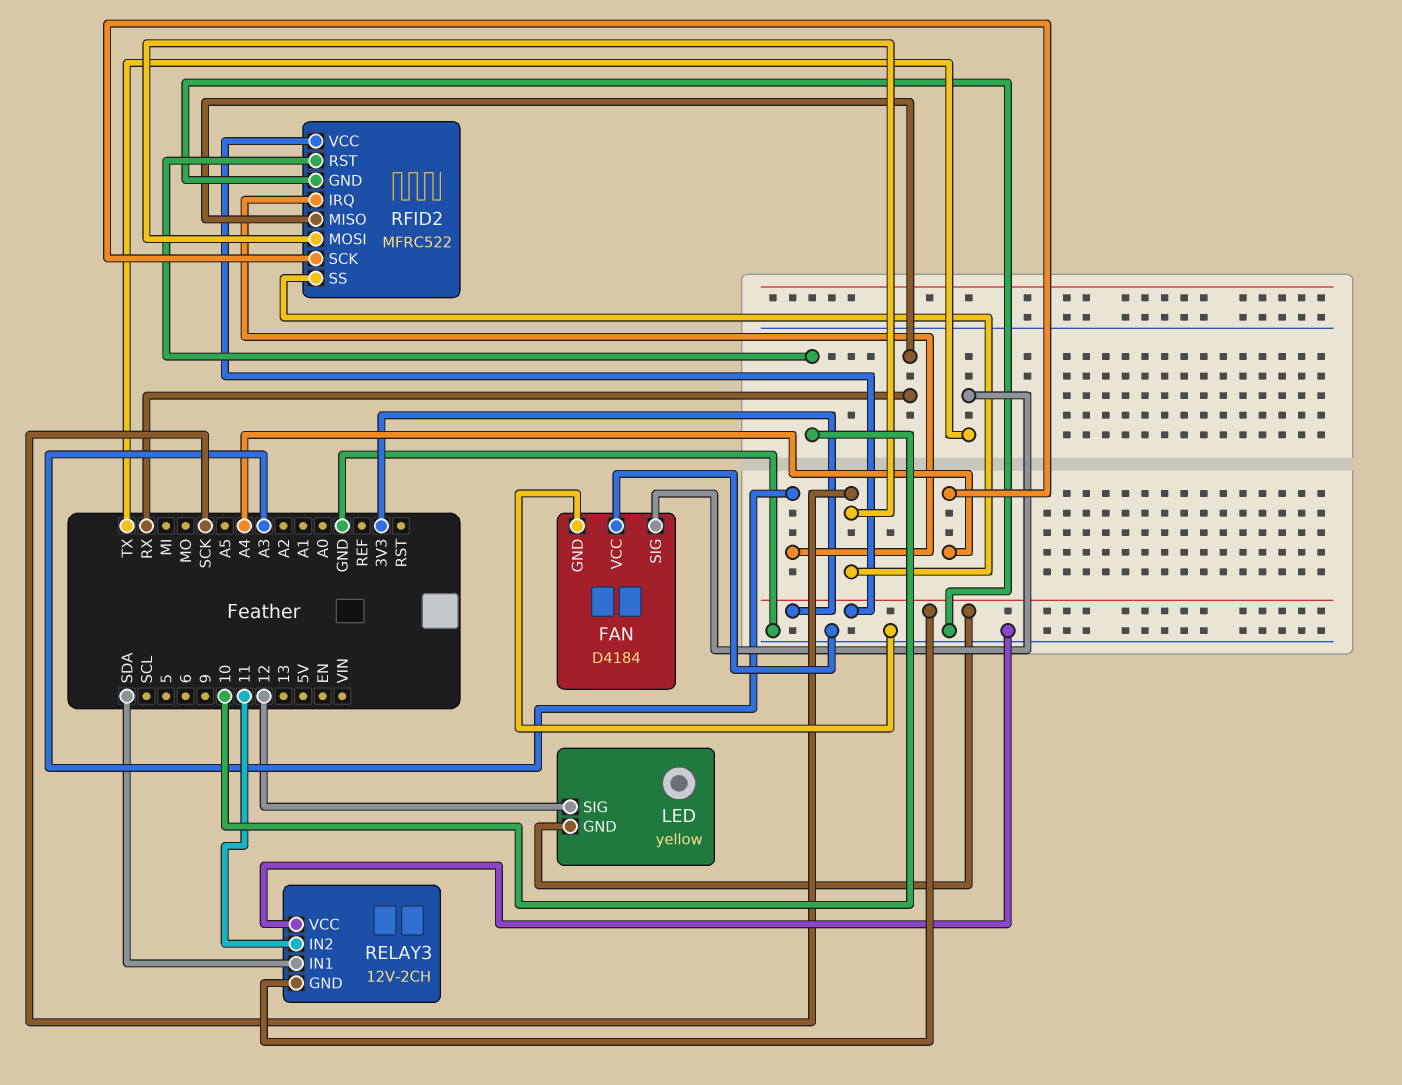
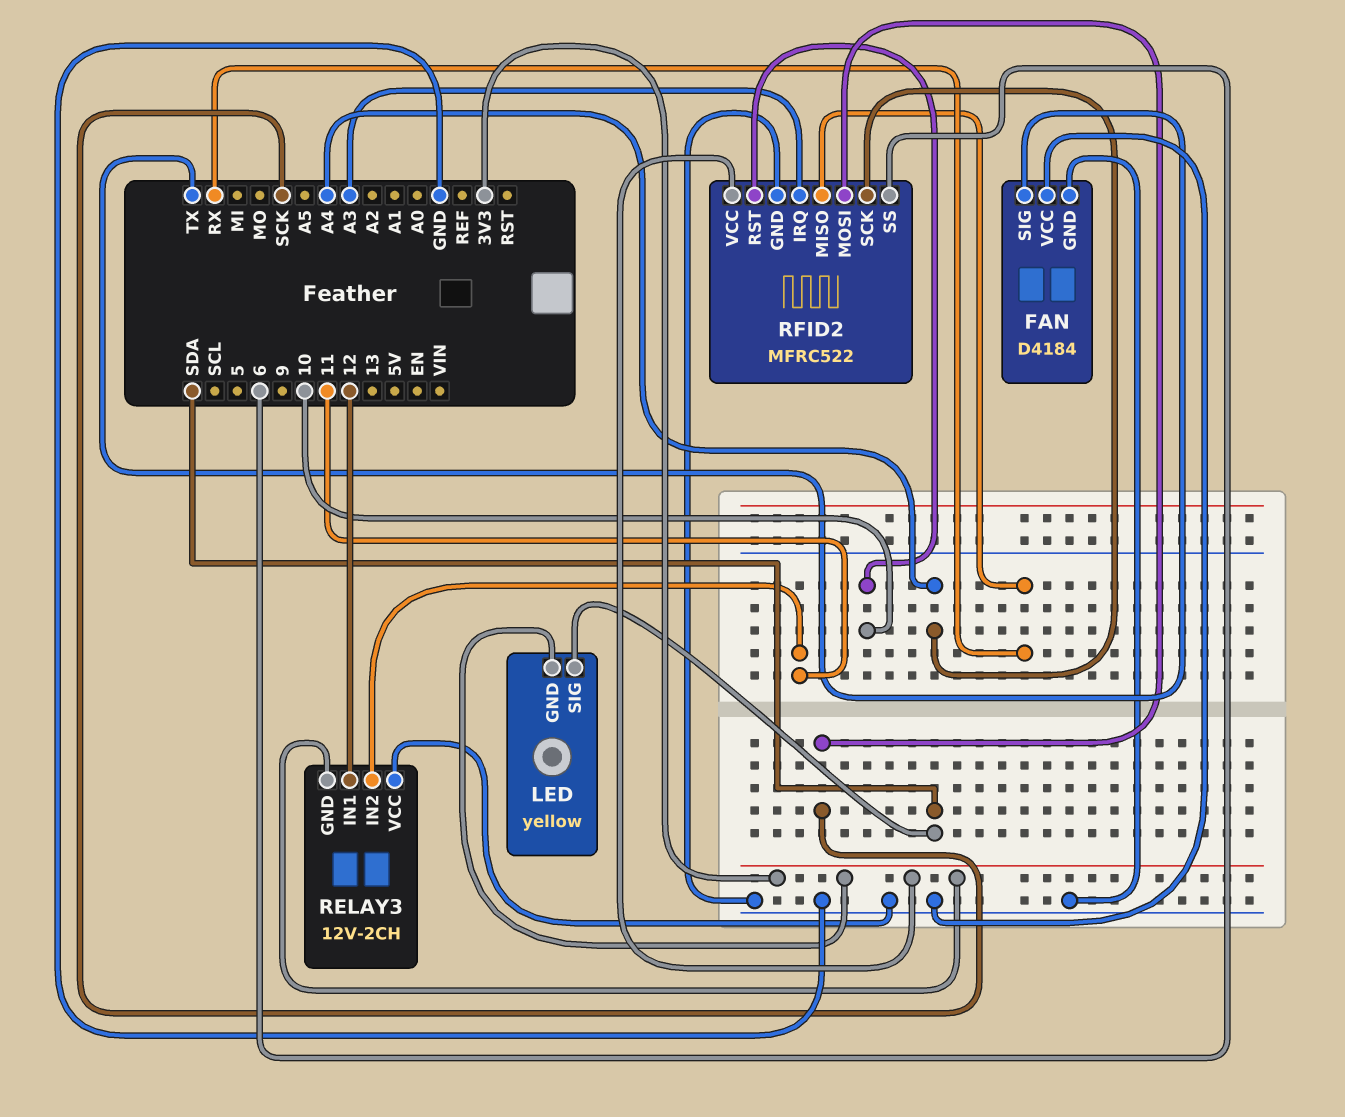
LED pin SIG: 12 -> SDA
RELAY3 pin IN1: SDA -> 12
RFID2 pin SS: SCK -> 6

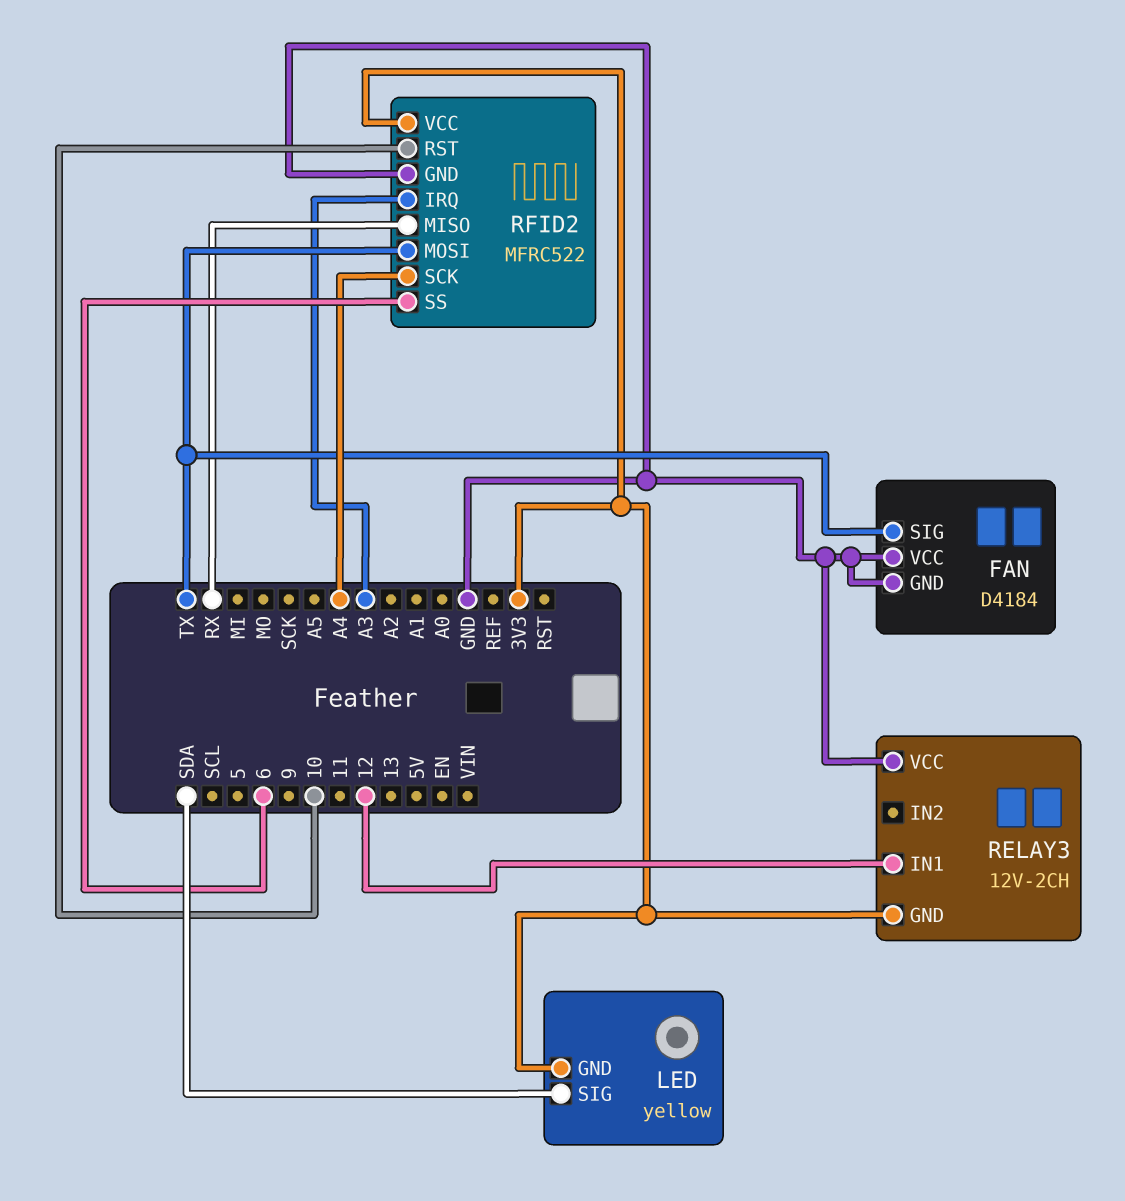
RELAY3 pin IN2: 11 -> none
RFID2 pin MOSI: SCK -> TX

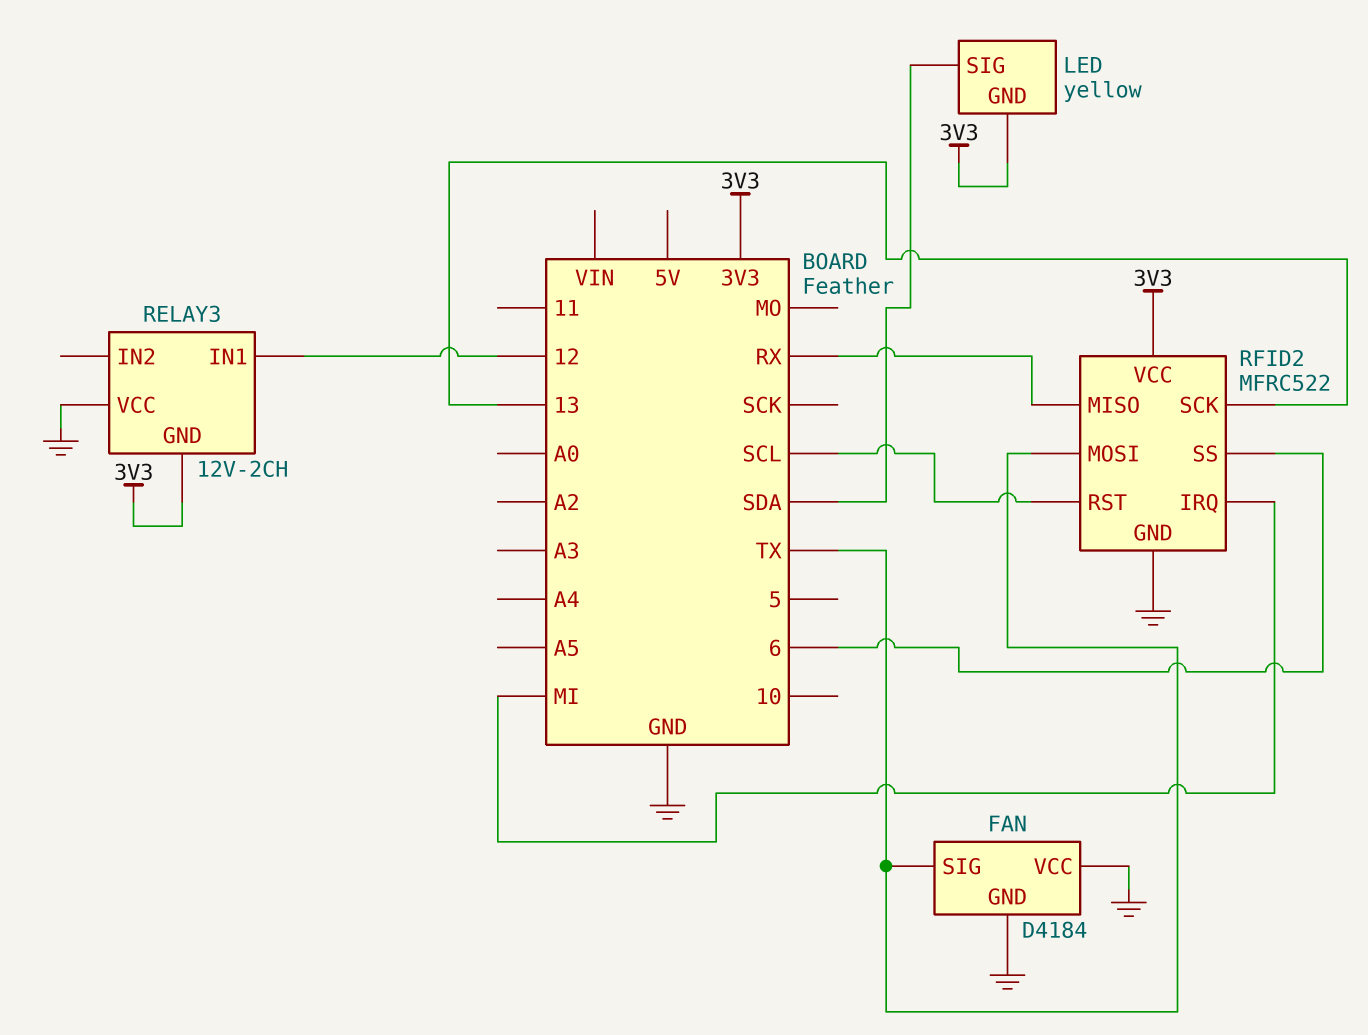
RFID2 pin IRQ: A3 -> MI
RFID2 pin RST: 10 -> SCL
RFID2 pin SCK: A4 -> 13

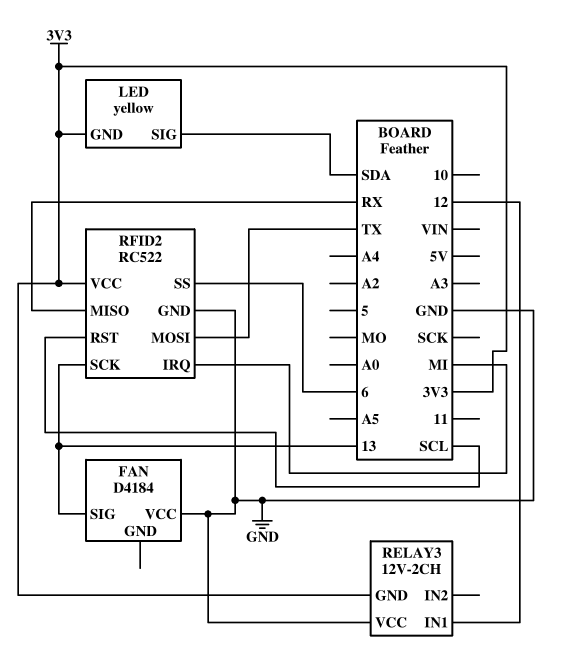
FAN pin GND: GND -> none
FAN pin SIG: TX -> 13
RFID2: MFRC522 -> RC522

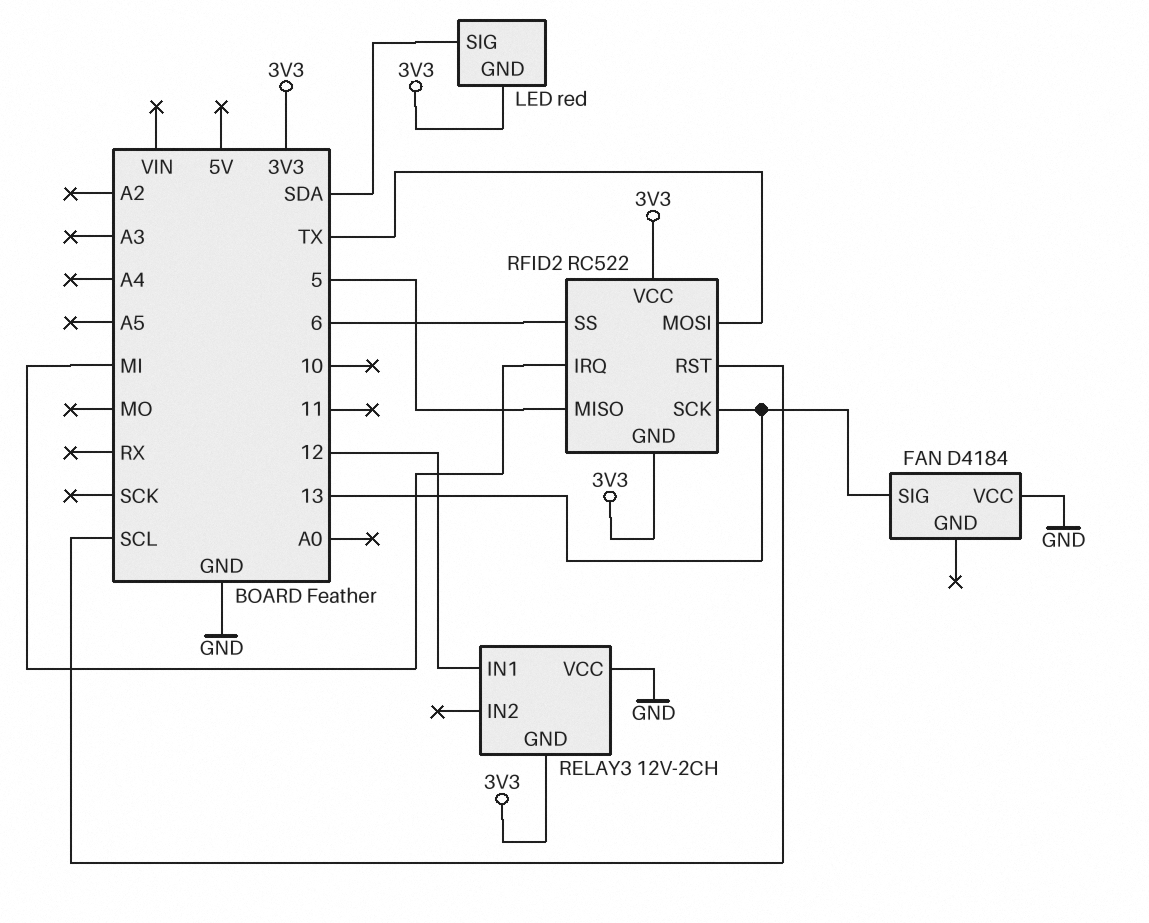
LED: yellow -> red
RFID2 pin GND: GND -> 3V3
RFID2 pin MISO: RX -> 5

